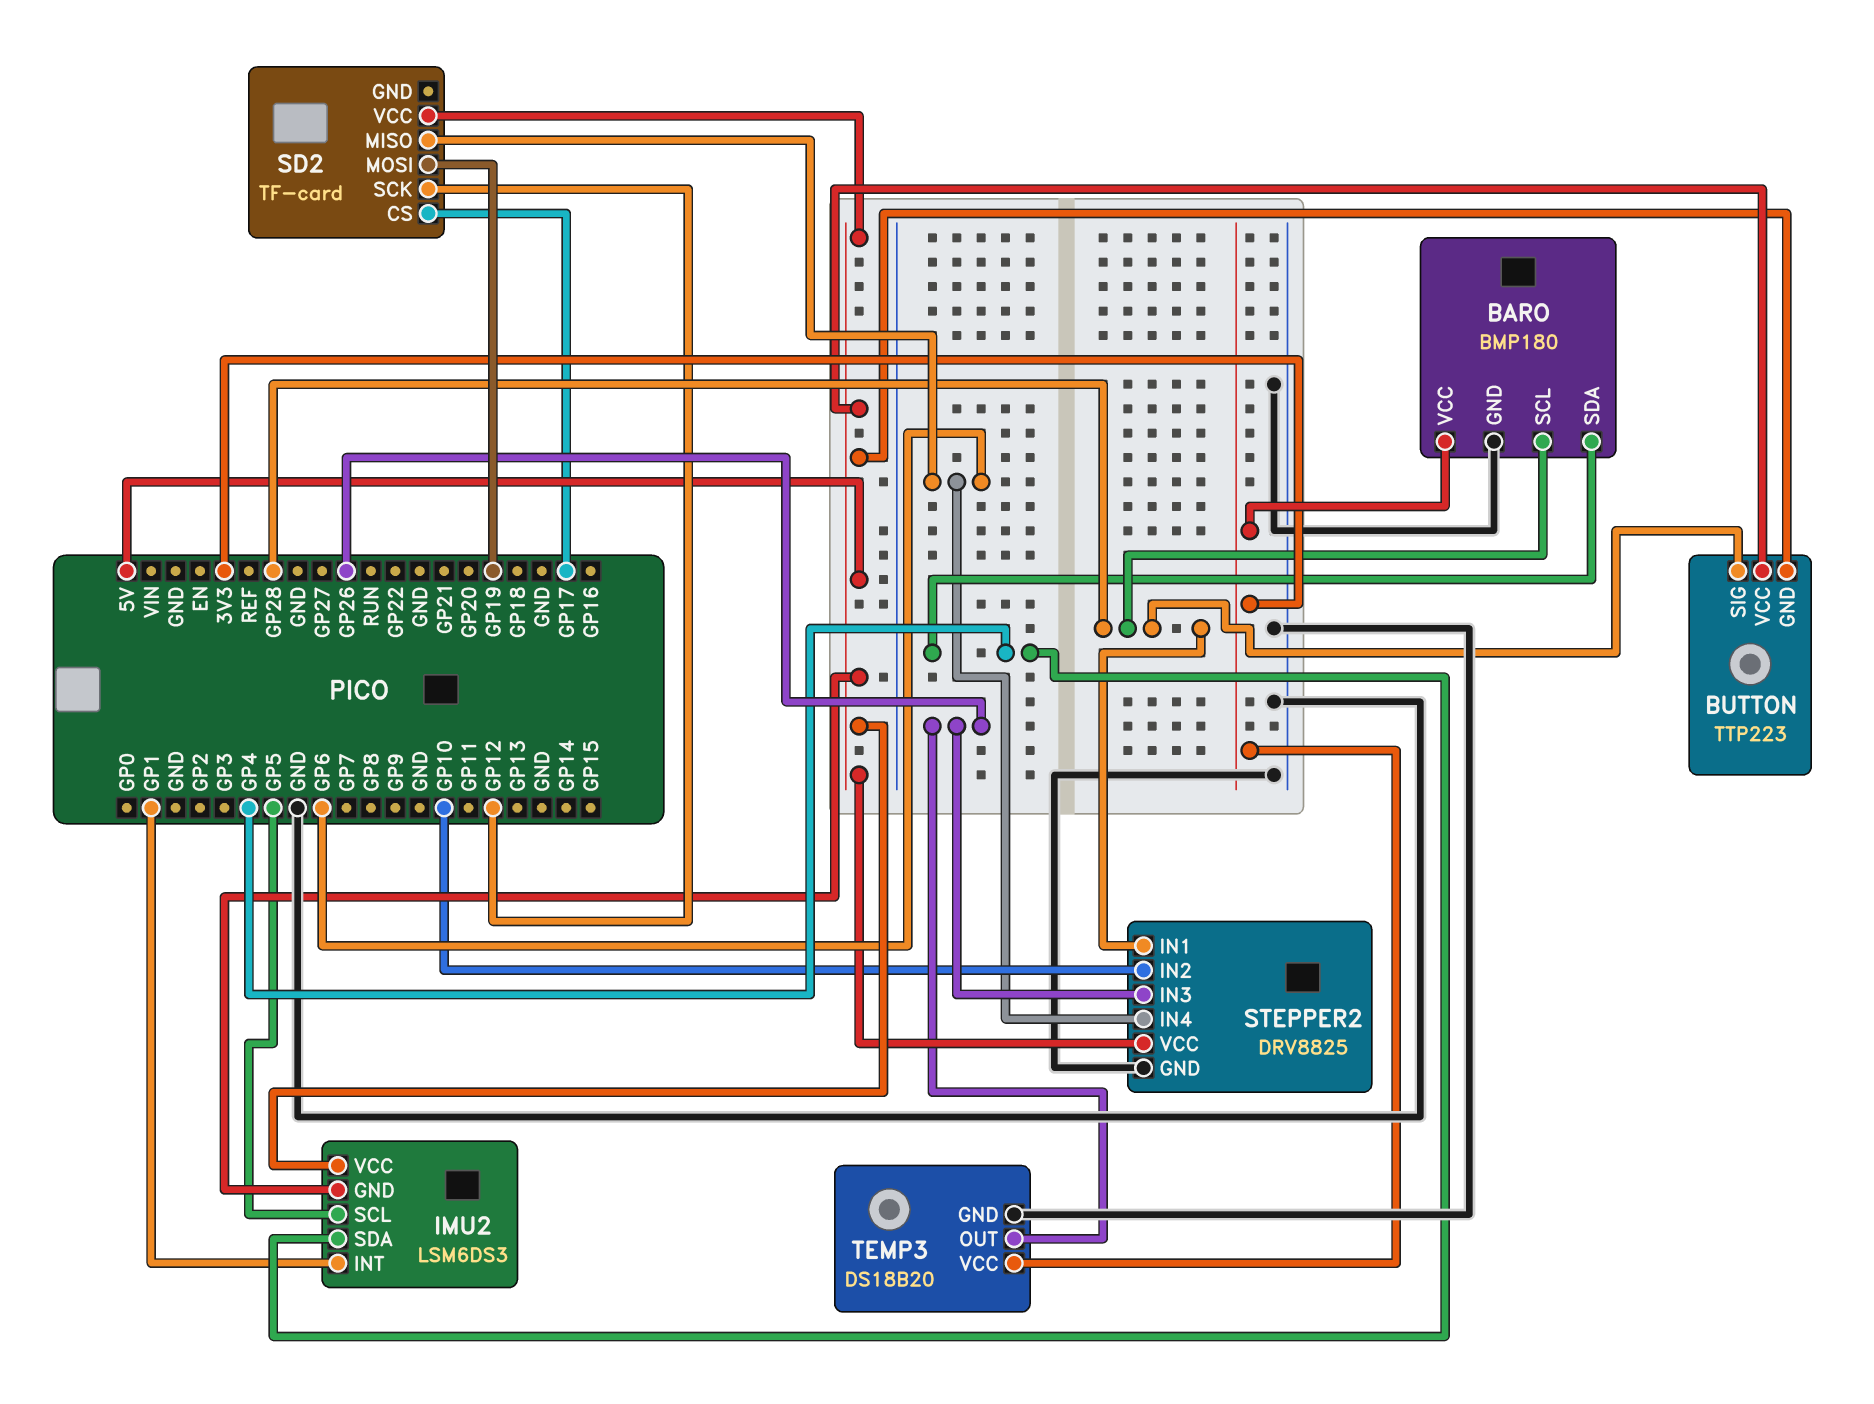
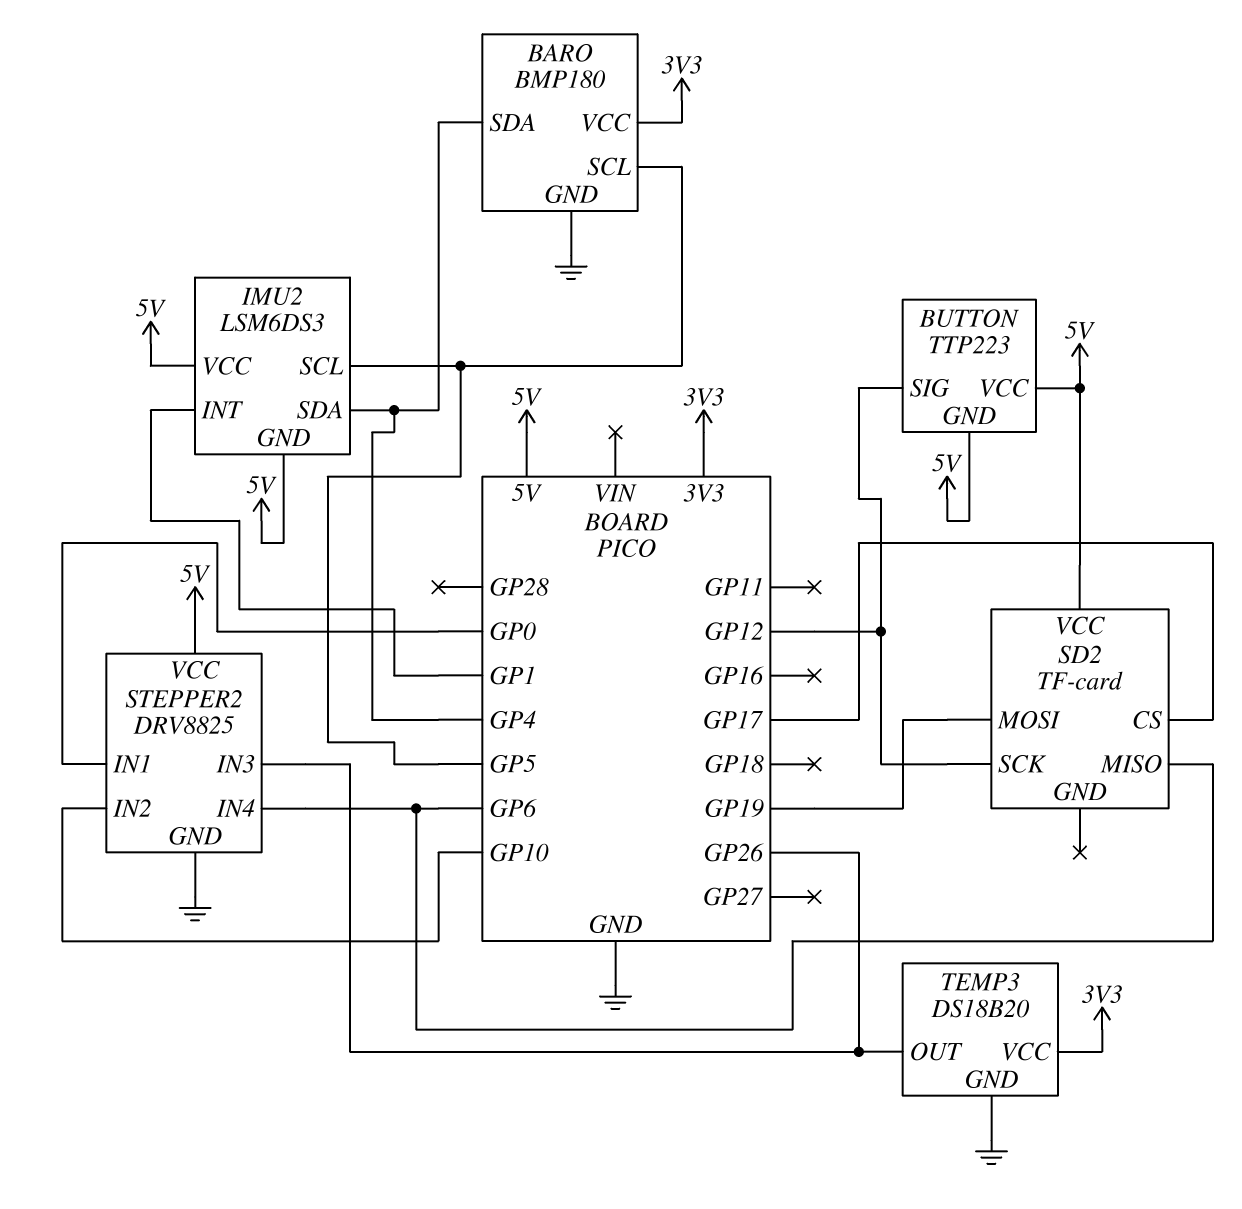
BARO pin SCL: GP28 -> GP5
BUTTON pin SIG: GP28 -> GP12
STEPPER2 pin IN1: GP28 -> GP0

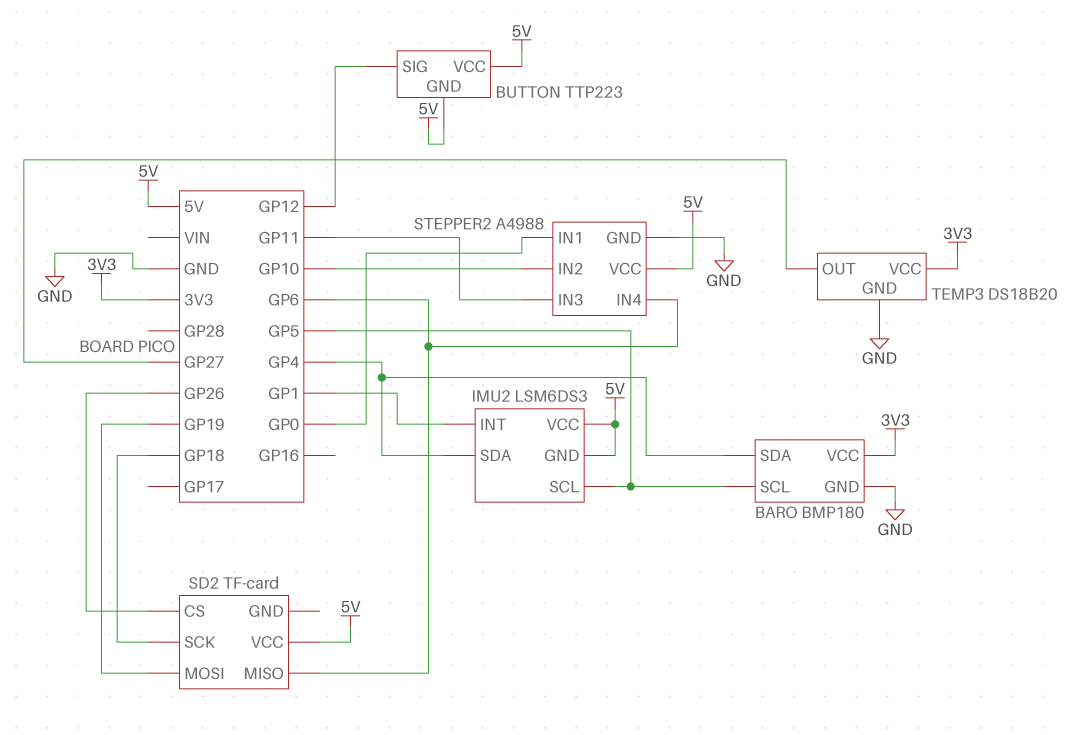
SD2 pin CS: GP17 -> GP26
SD2 pin SCK: GP12 -> GP18
STEPPER2: DRV8825 -> A4988
STEPPER2 pin IN3: GP26 -> GP11
TEMP3 pin OUT: GP26 -> GP27

